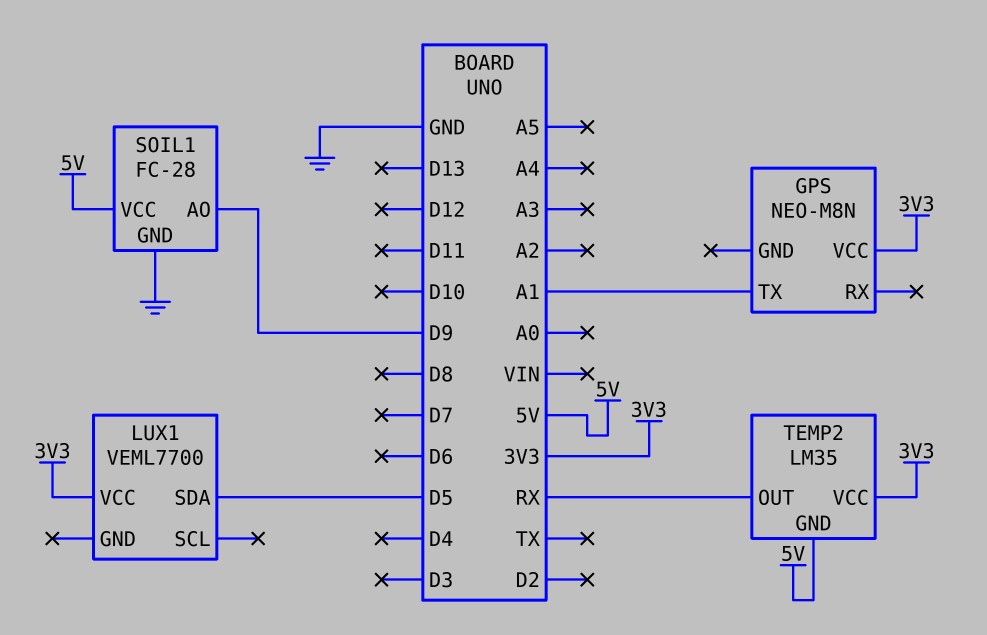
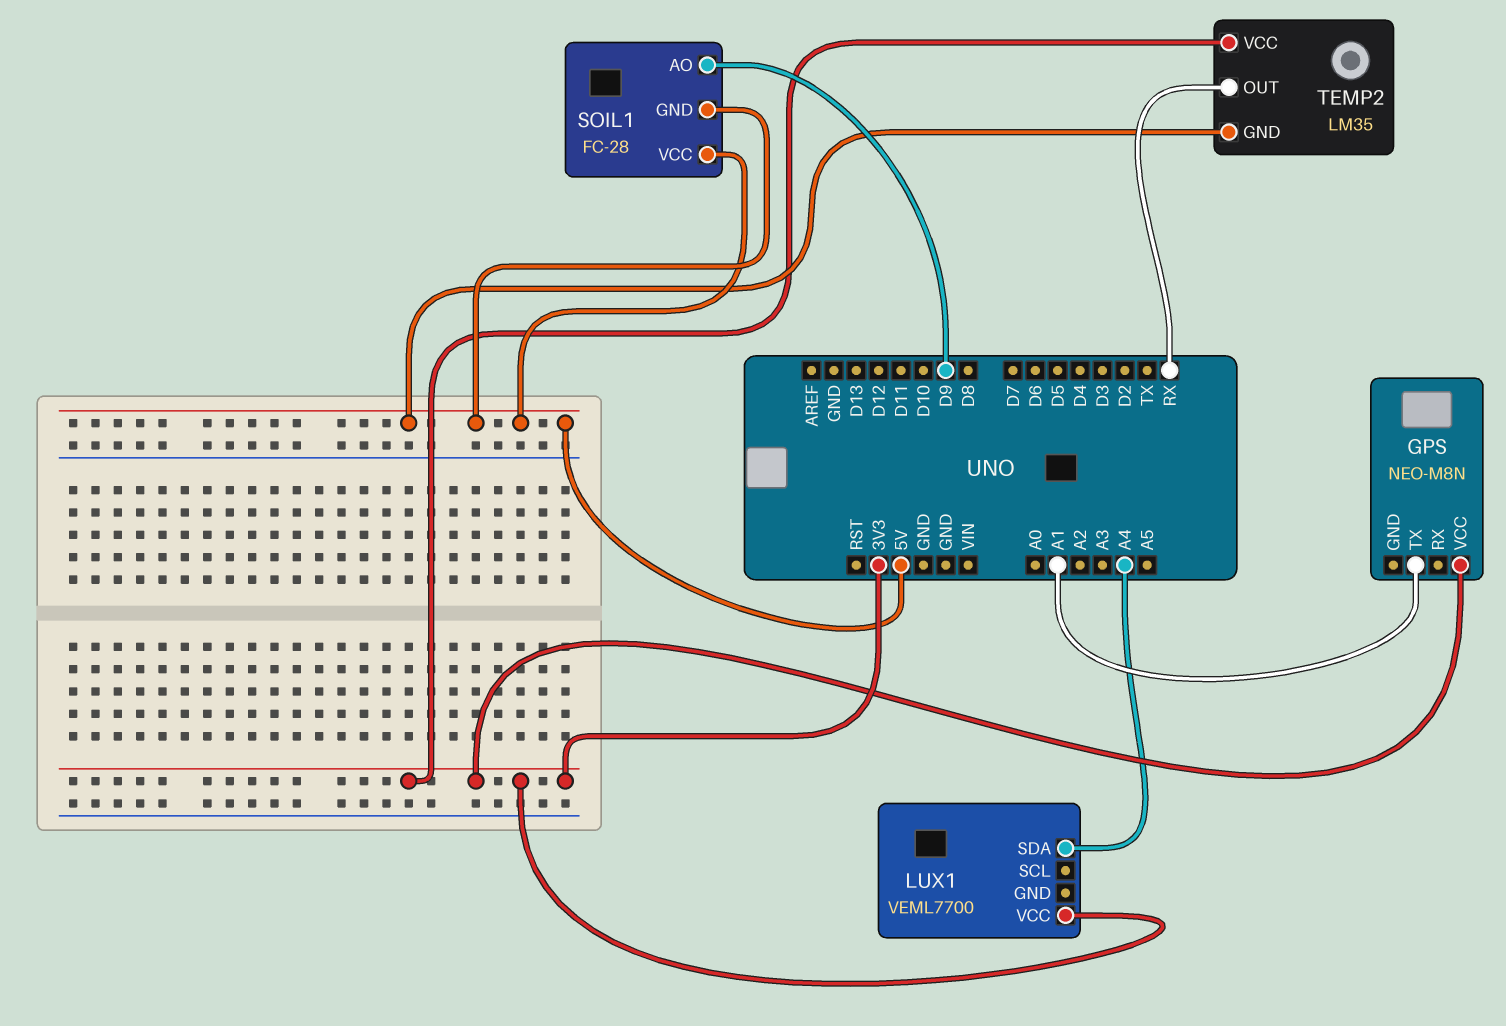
LUX1 pin SDA: D5 -> A4
SOIL1 pin GND: GND -> 5V

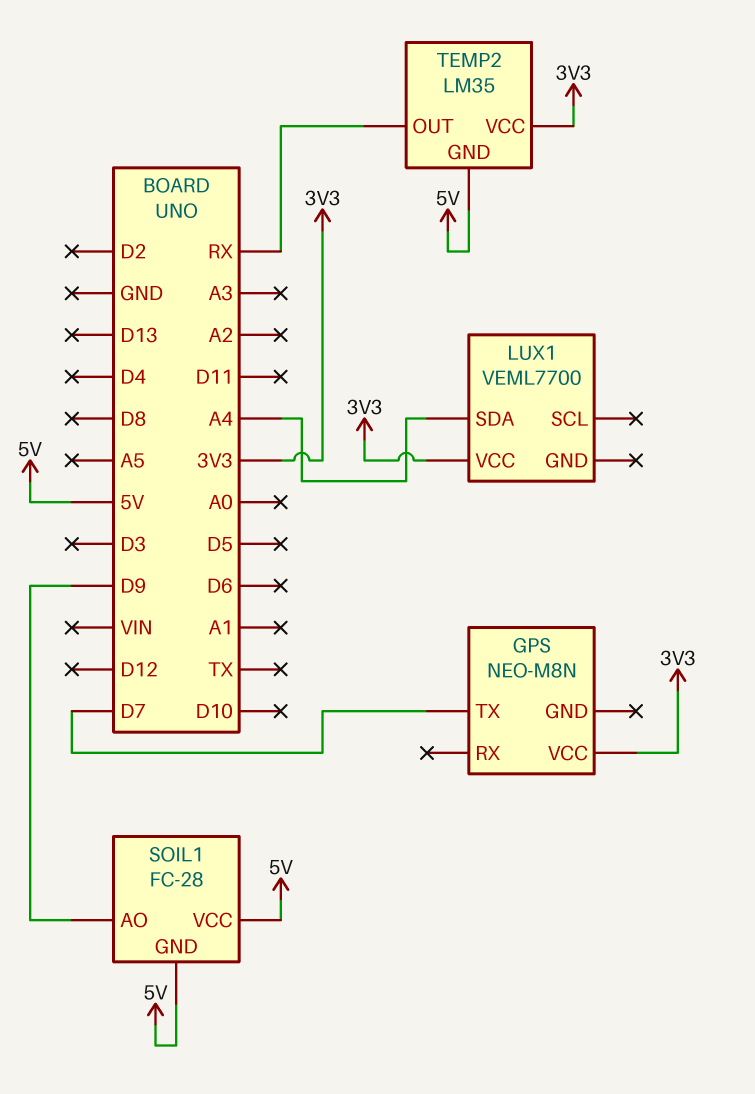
GPS pin TX: A1 -> D7

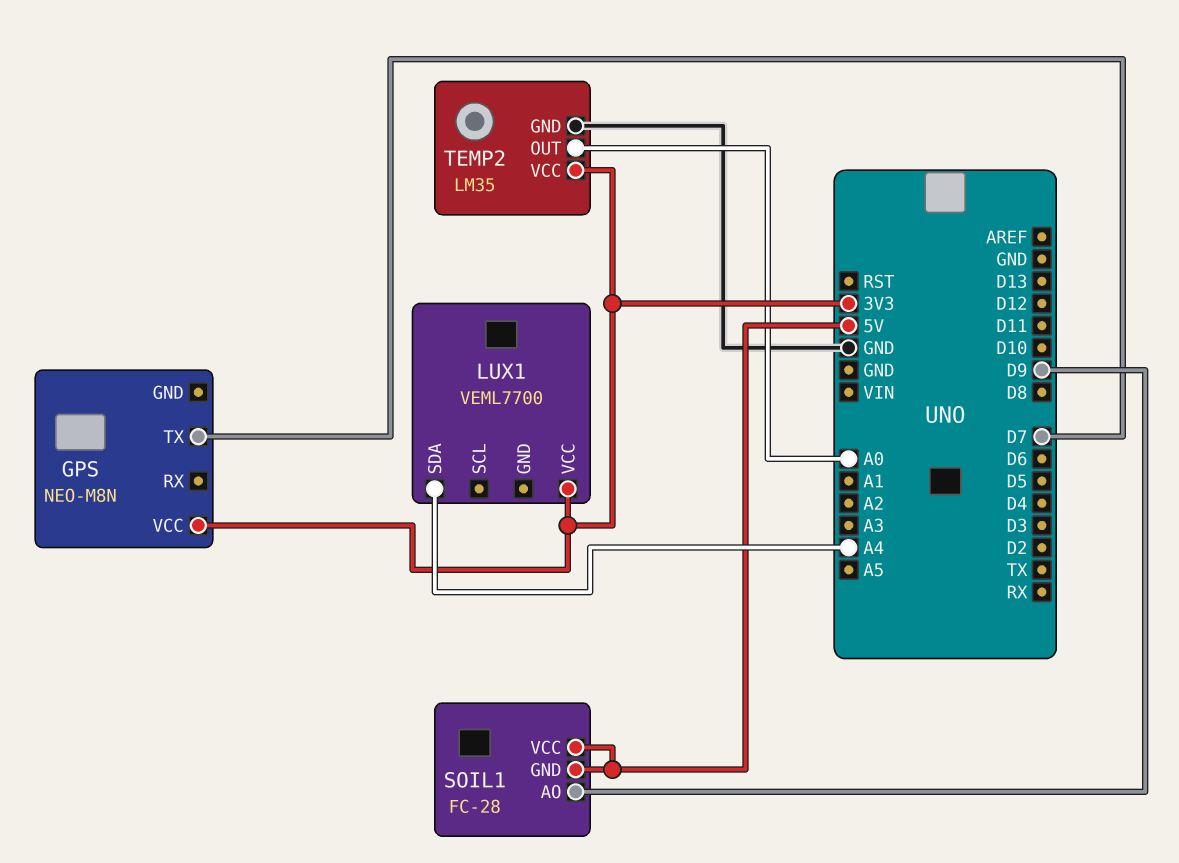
TEMP2 pin GND: 5V -> GND
TEMP2 pin OUT: RX -> A0

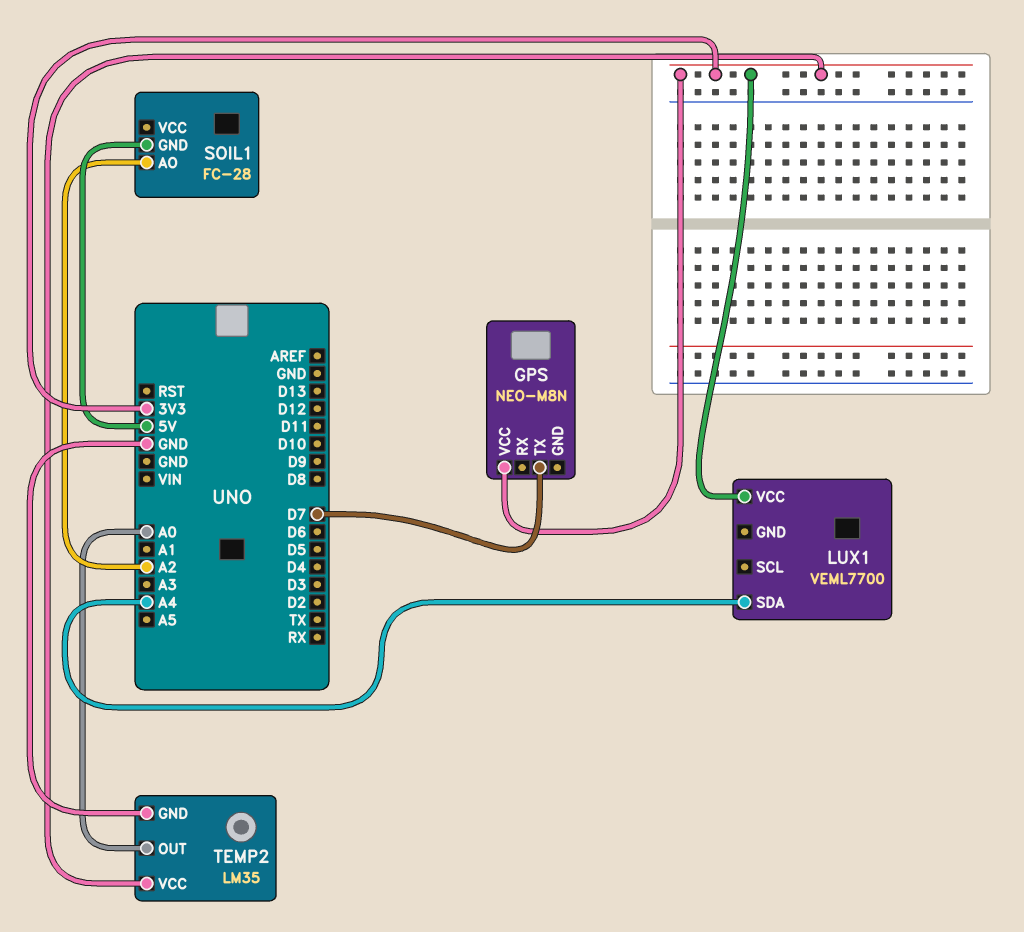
SOIL1 pin AO: D9 -> A2
SOIL1 pin VCC: 5V -> none

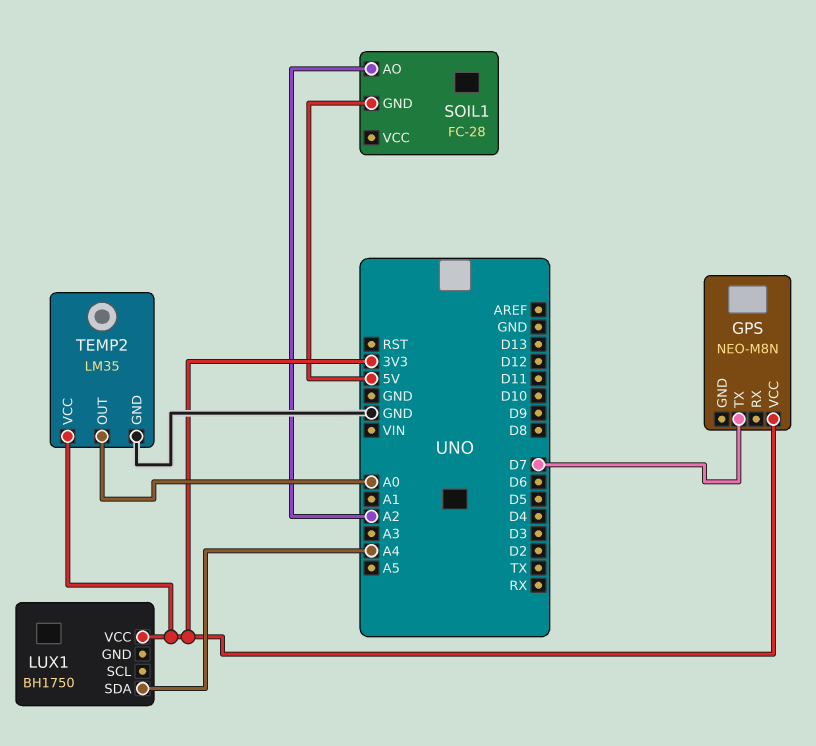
LUX1: VEML7700 -> BH1750

